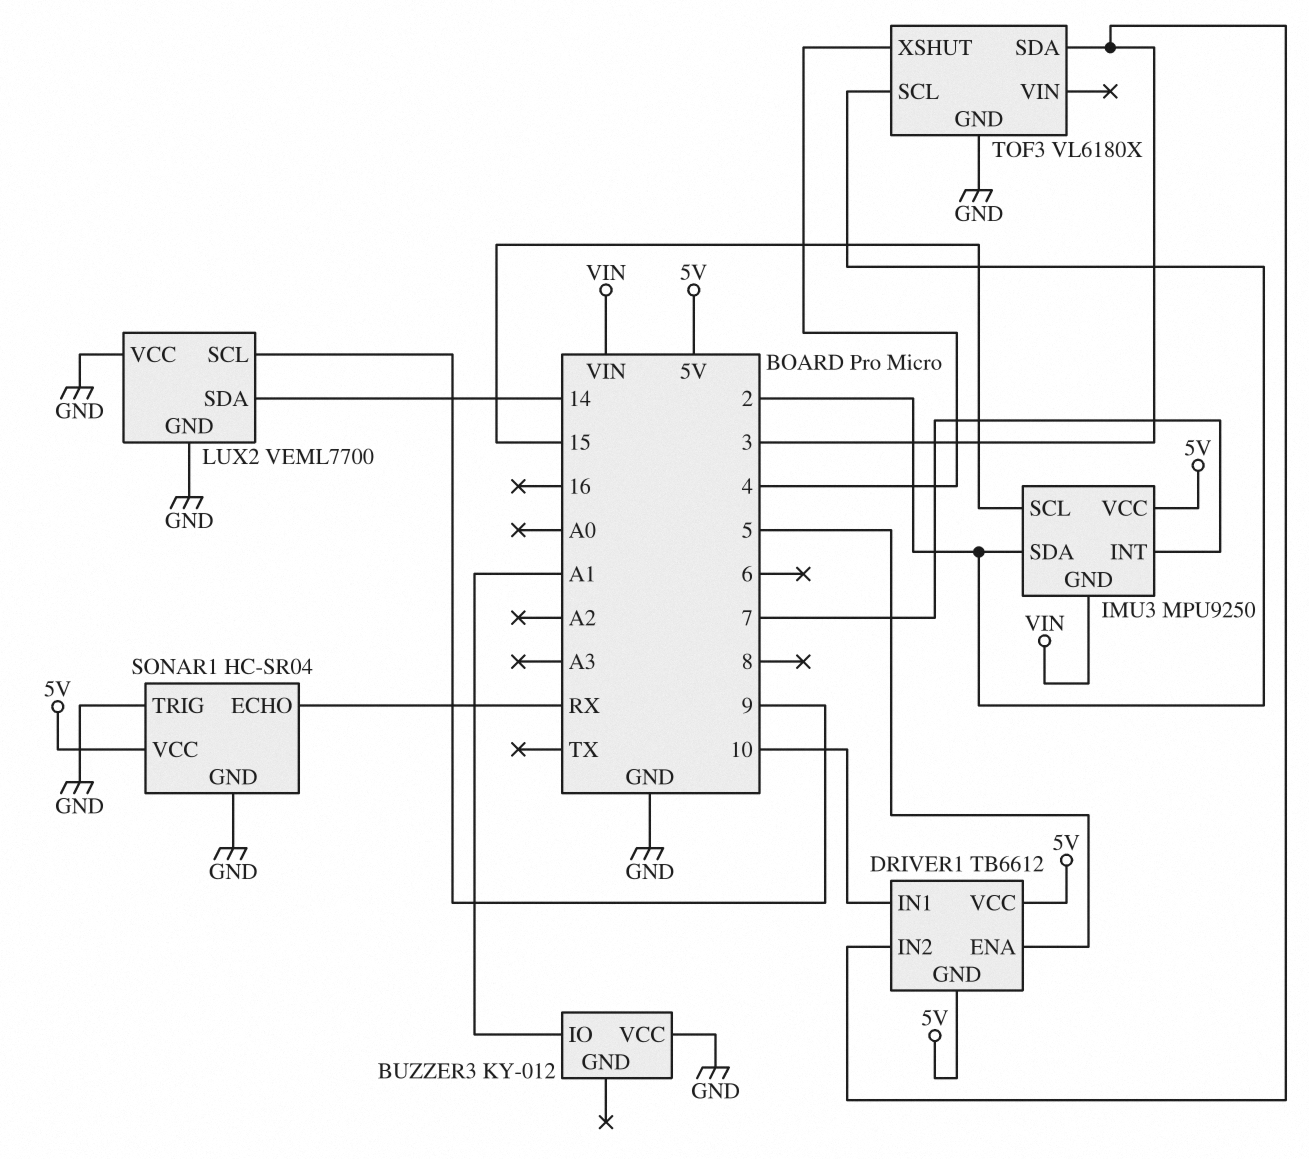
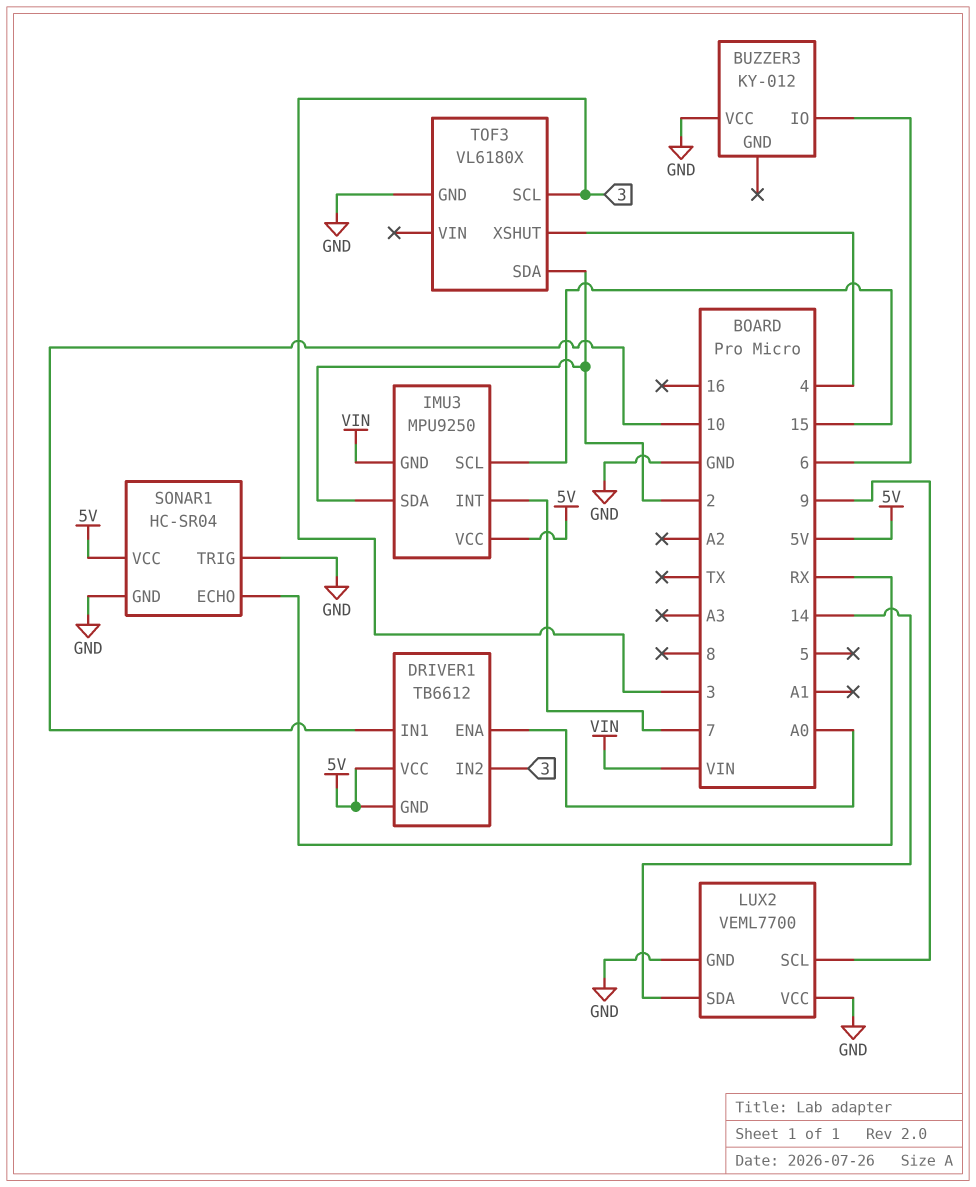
BUZZER3 pin IO: A1 -> 6
DRIVER1 pin ENA: 5 -> A0
TOF3 pin SCL: 2 -> 3
TOF3 pin SDA: 3 -> 2

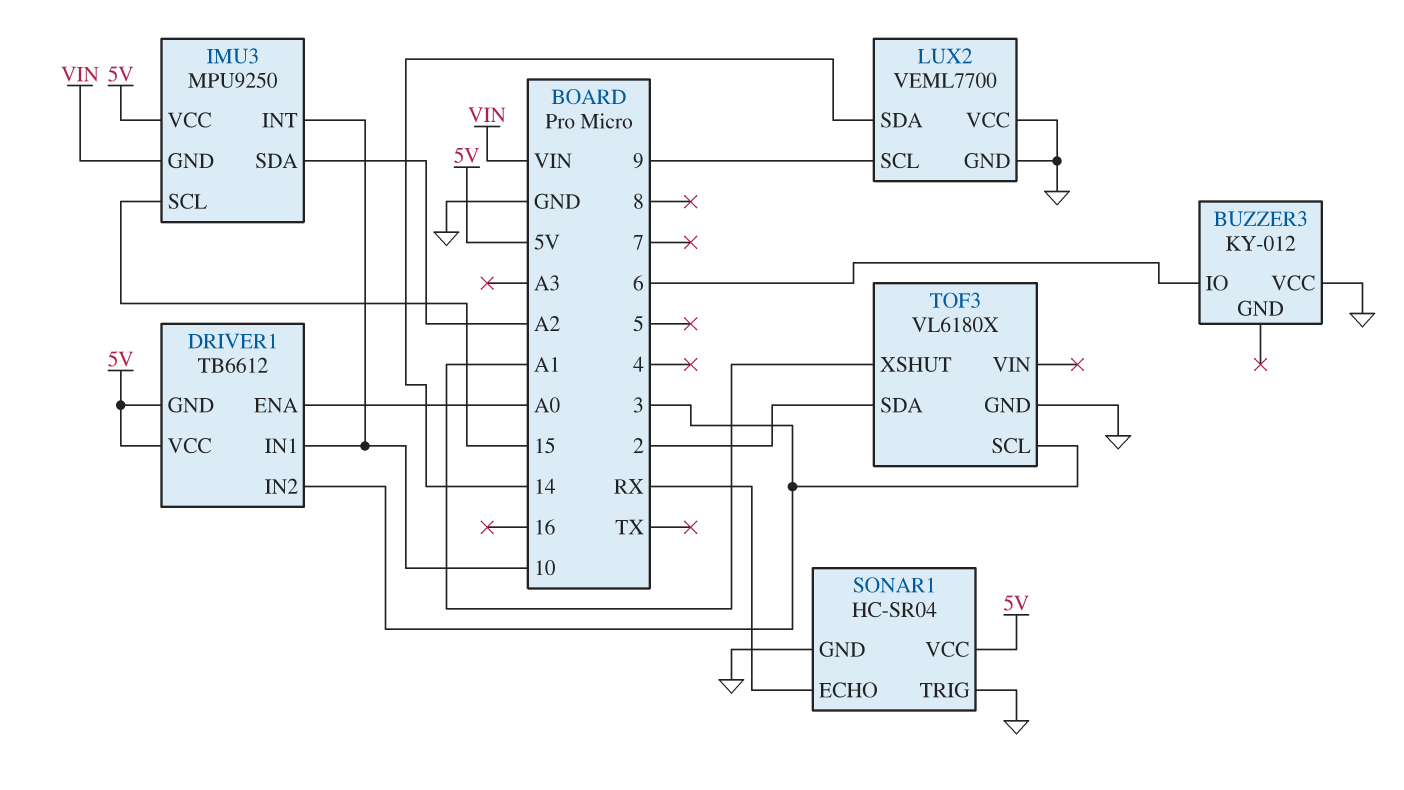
IMU3 pin INT: 7 -> 10
IMU3 pin SDA: 2 -> A2
TOF3 pin XSHUT: 4 -> A1

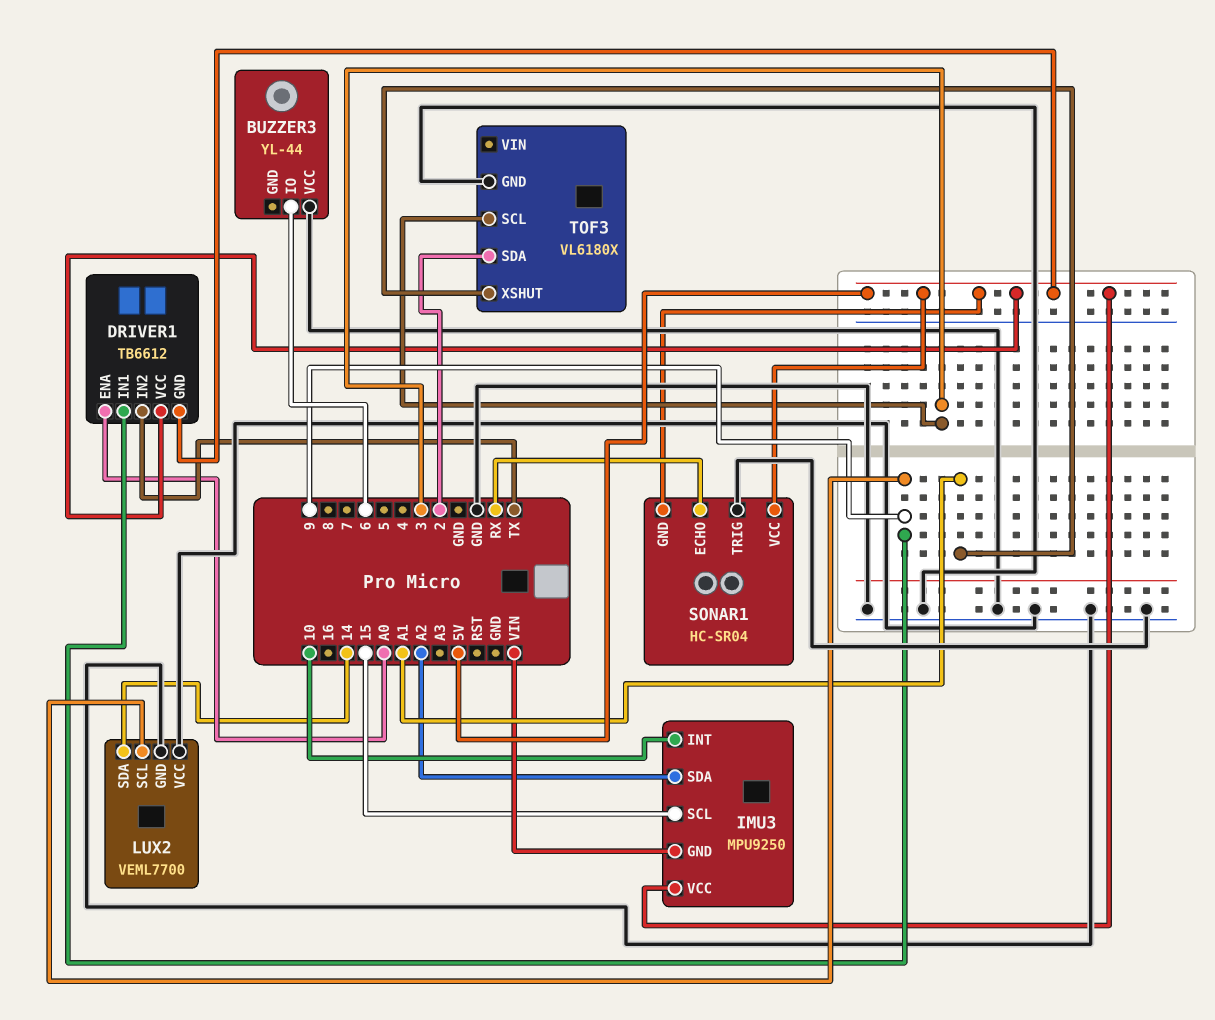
BUZZER3: KY-012 -> YL-44
DRIVER1 pin IN1: 10 -> 9
DRIVER1 pin IN2: 3 -> TX
SONAR1 pin GND: GND -> 5V

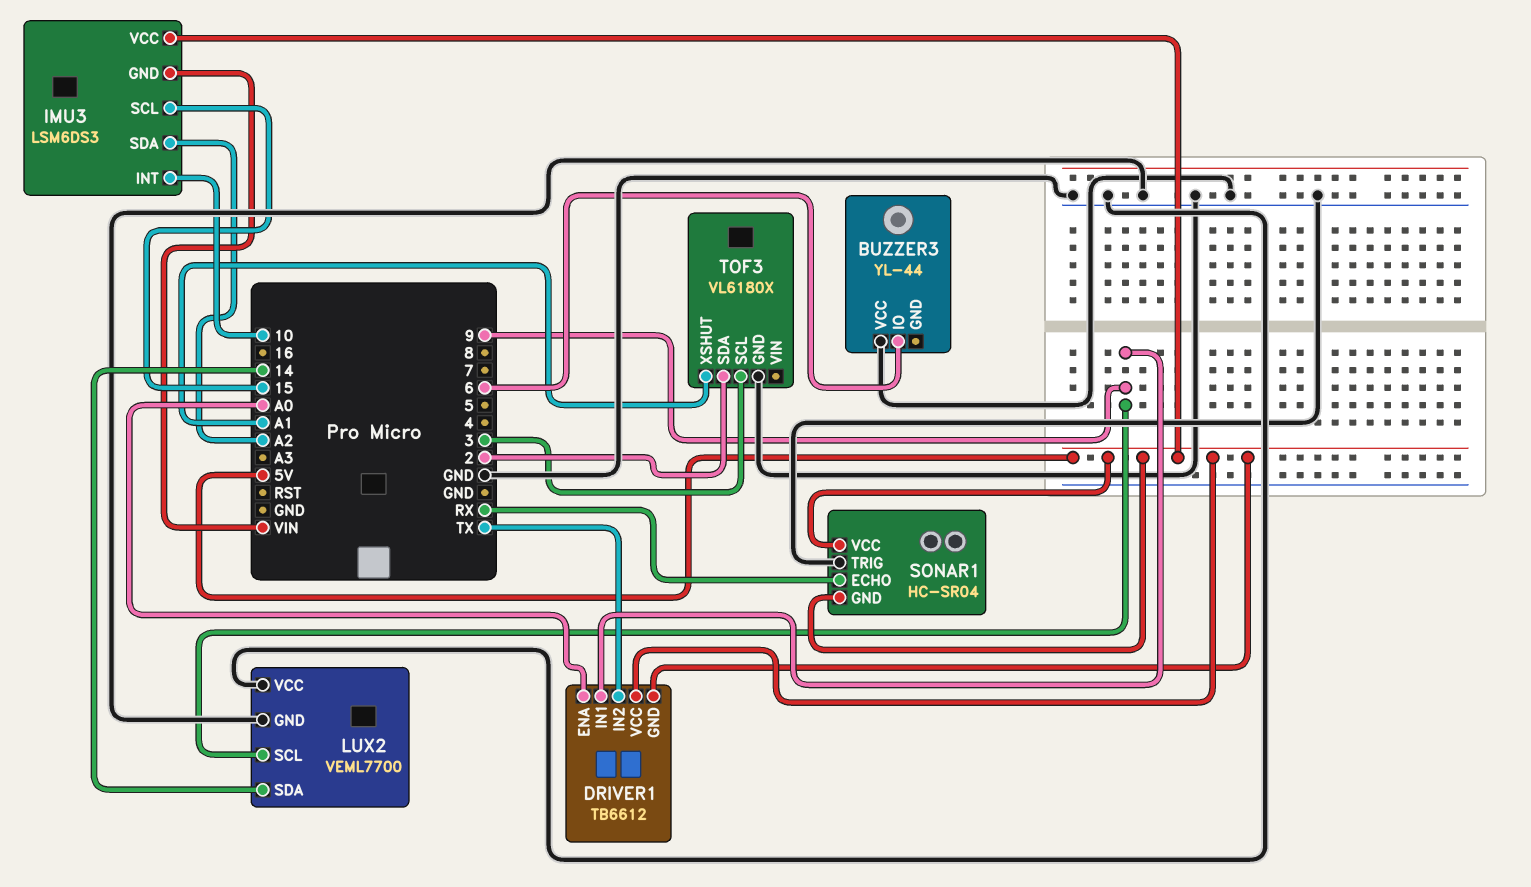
IMU3: MPU9250 -> LSM6DS3

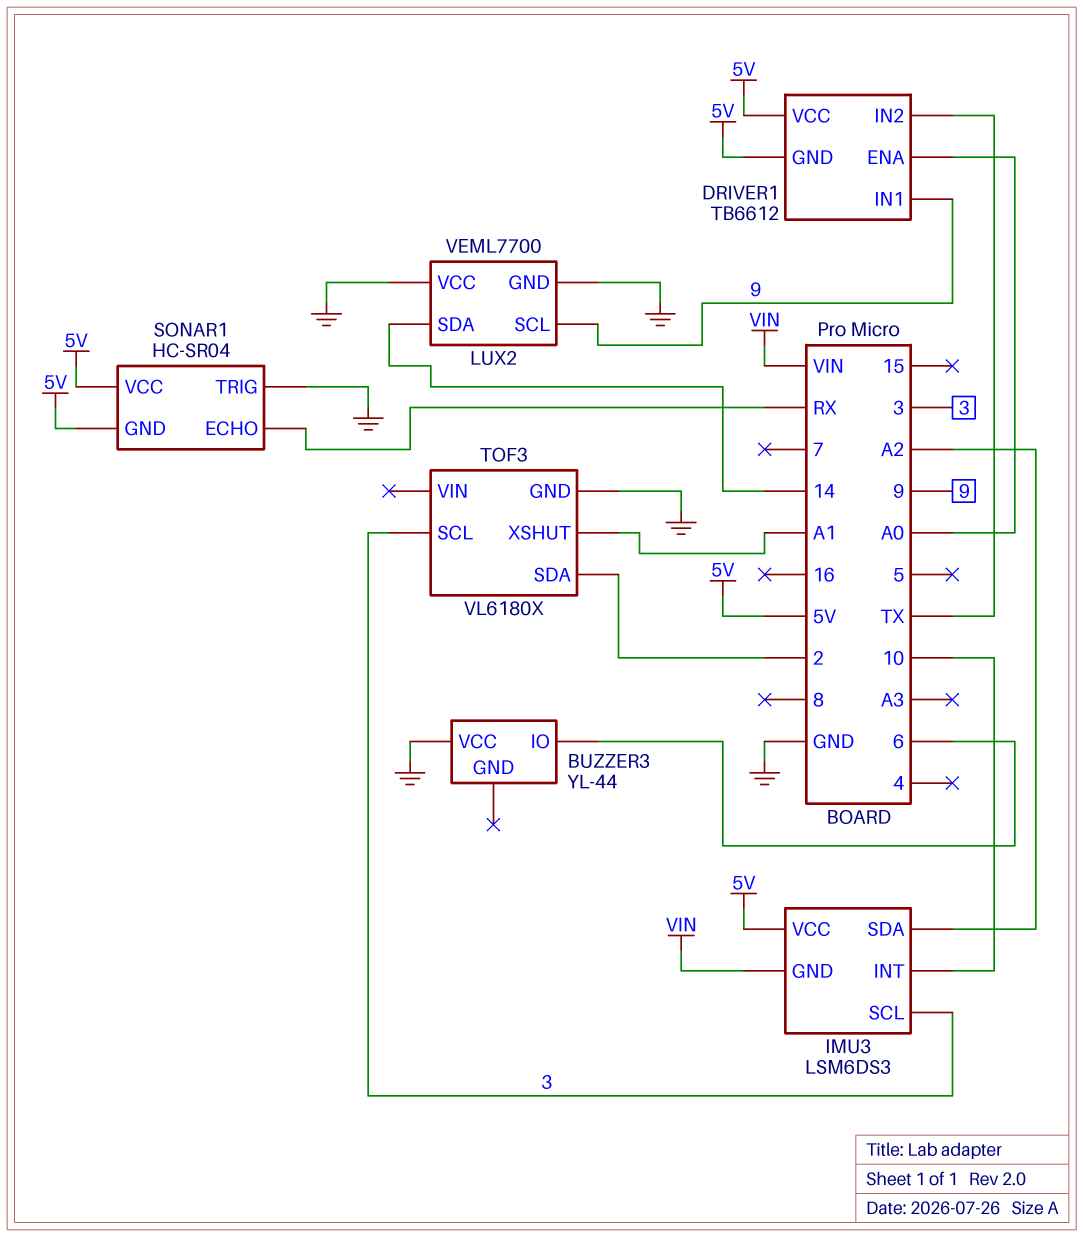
IMU3 pin SCL: 15 -> 3

